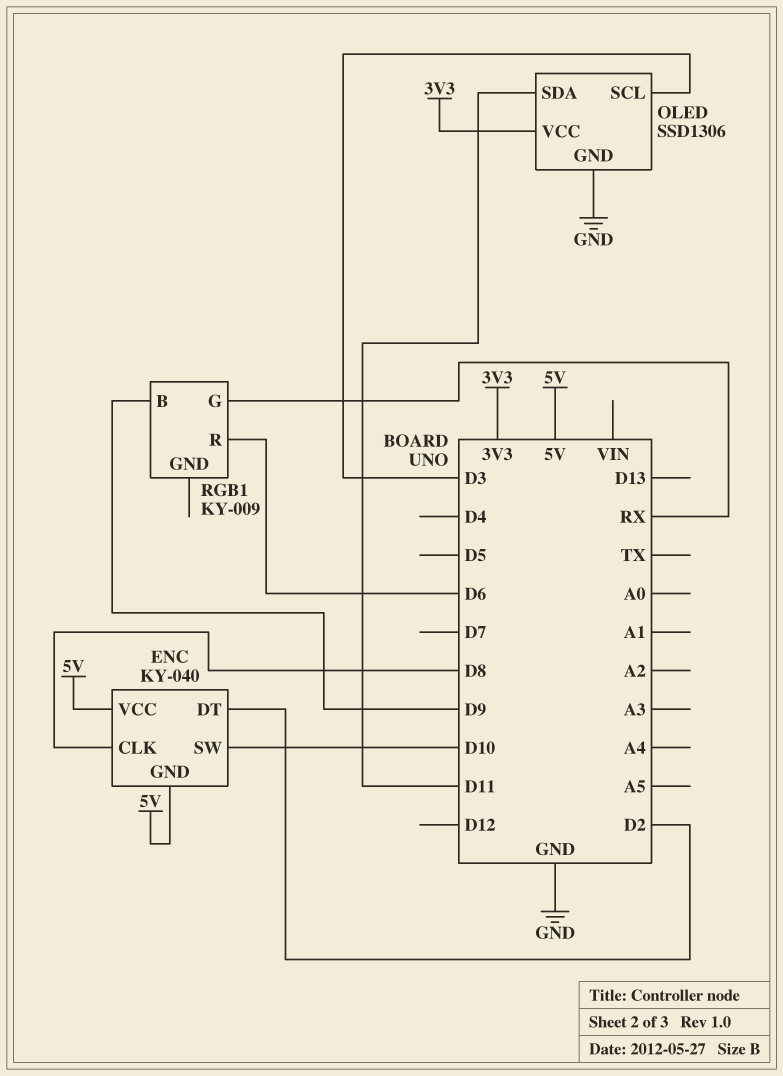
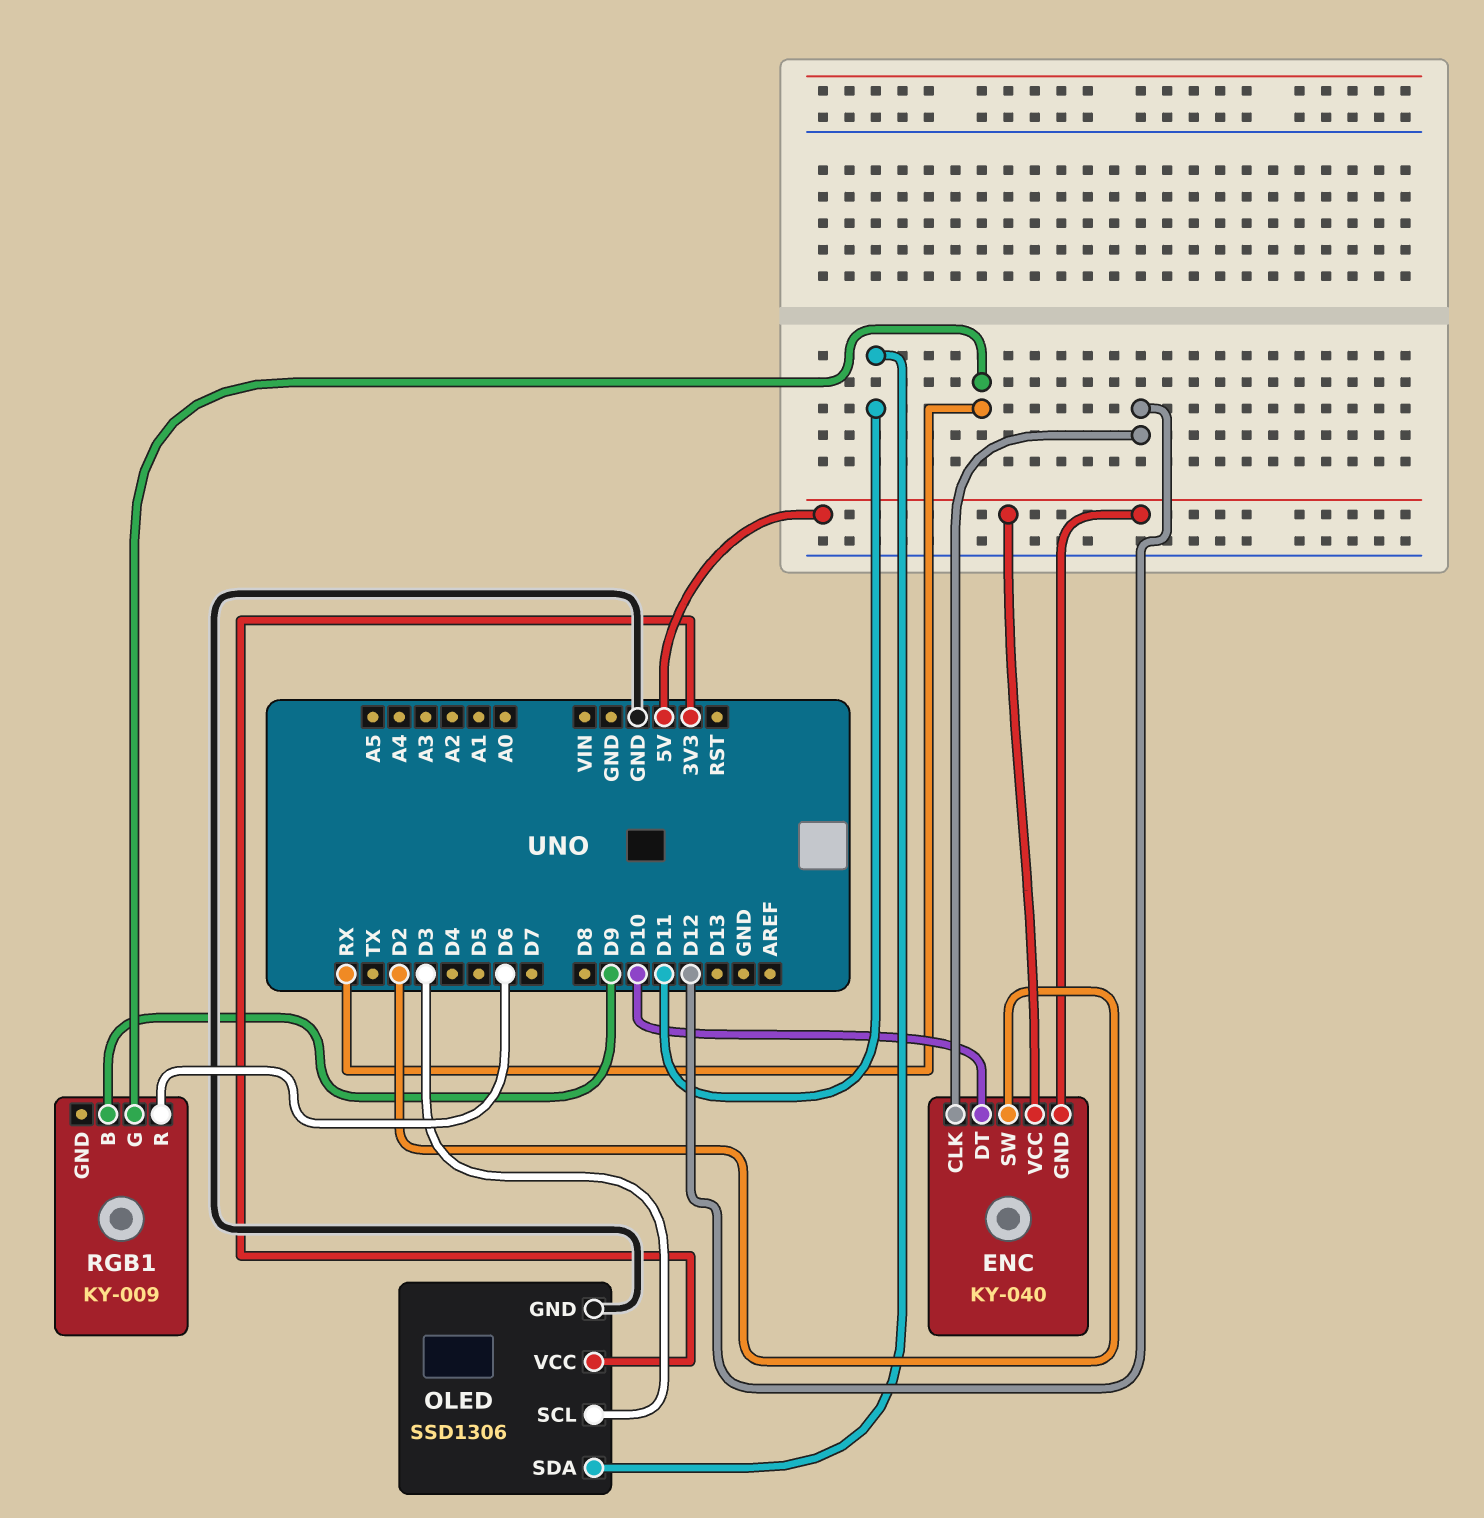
ENC pin CLK: D8 -> D12
ENC pin DT: D2 -> D10
ENC pin SW: D10 -> D2

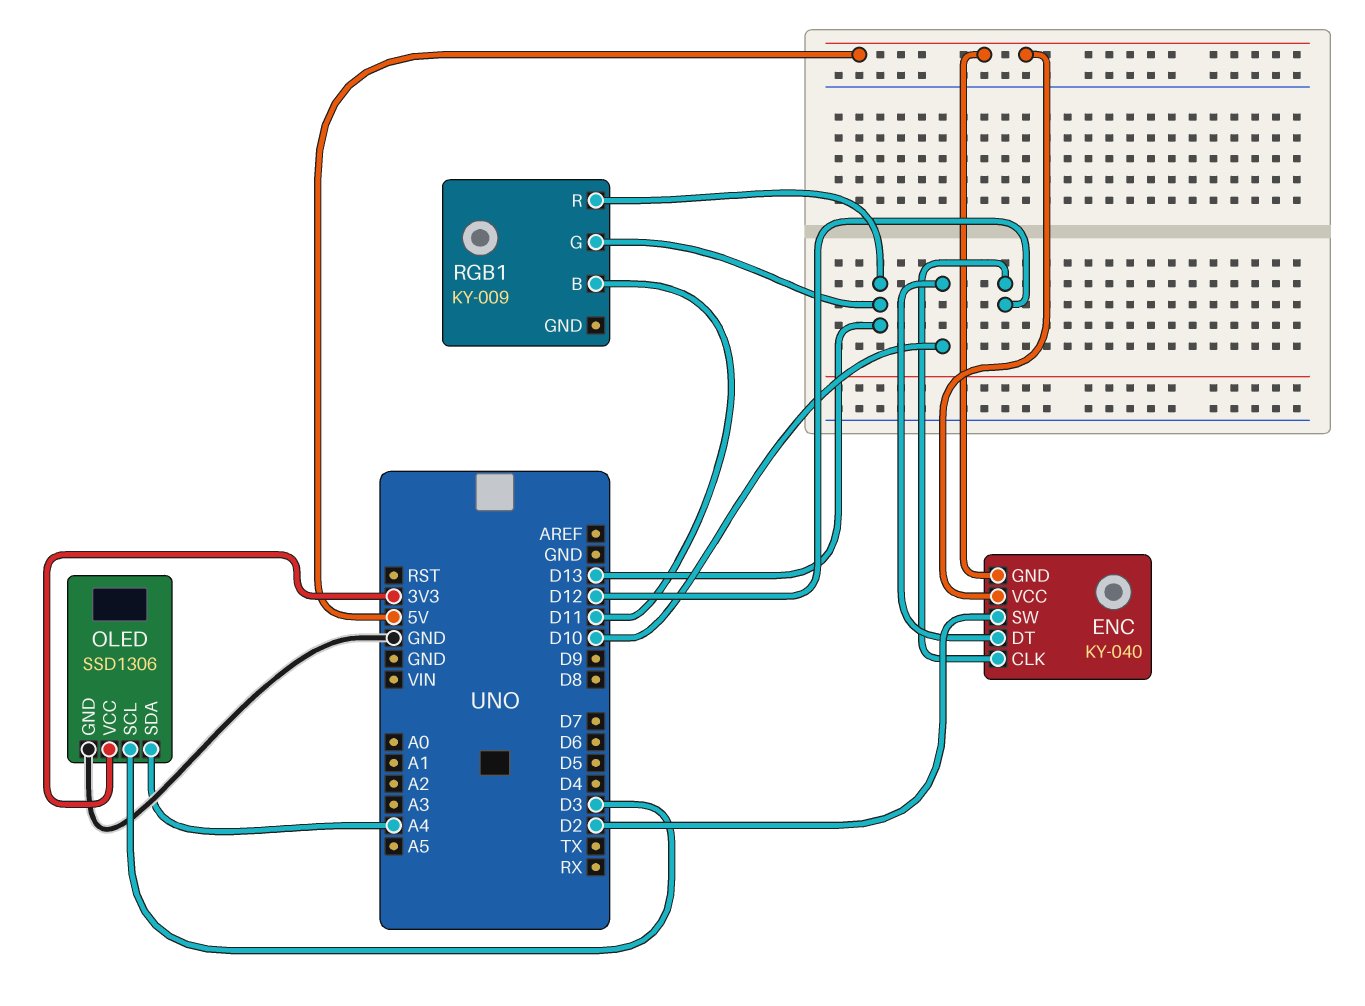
OLED pin SDA: D11 -> A4
RGB1 pin B: D9 -> D11
RGB1 pin G: RX -> D13
RGB1 pin R: D6 -> D13

